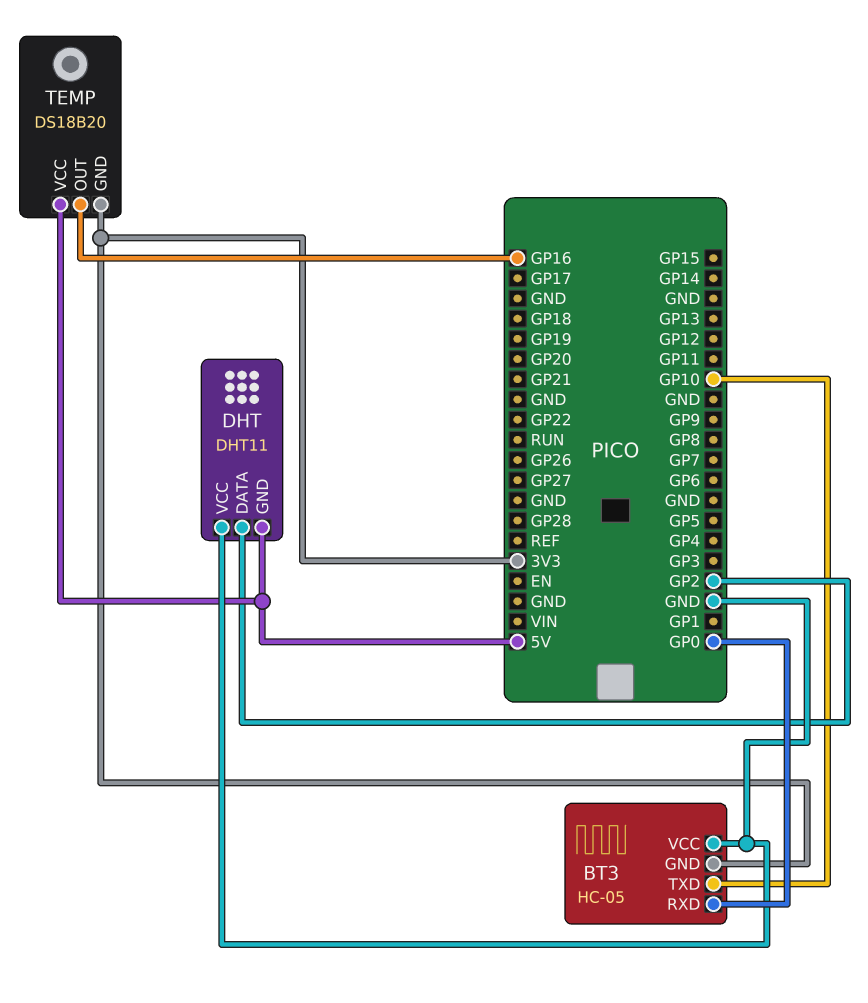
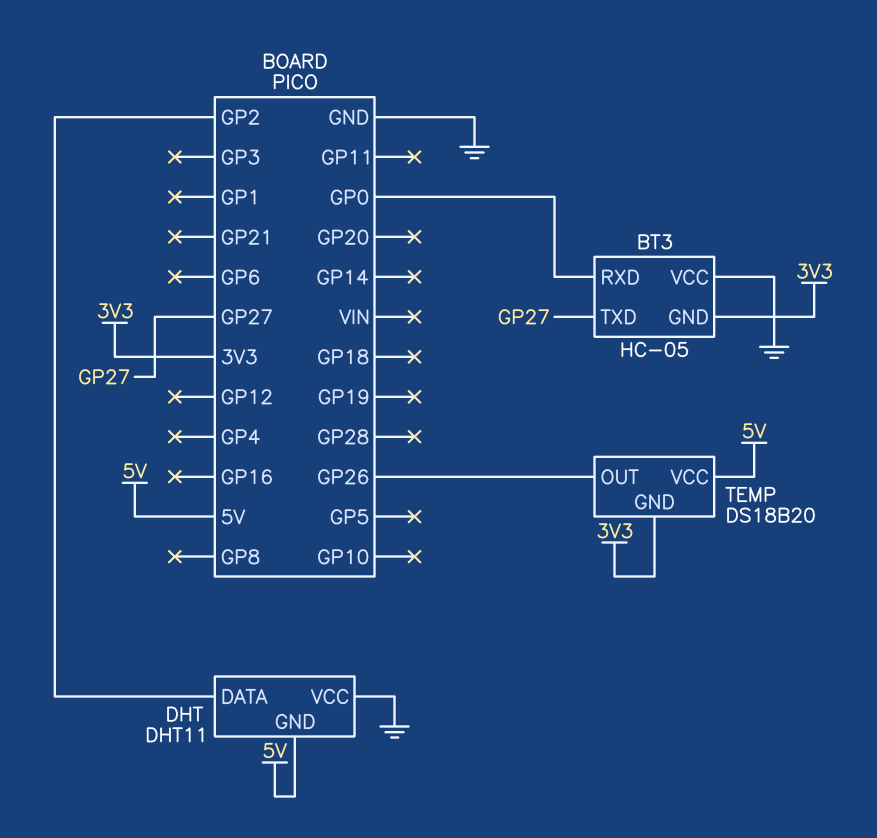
BT3 pin TXD: GP10 -> GP27
TEMP pin OUT: GP16 -> GP26

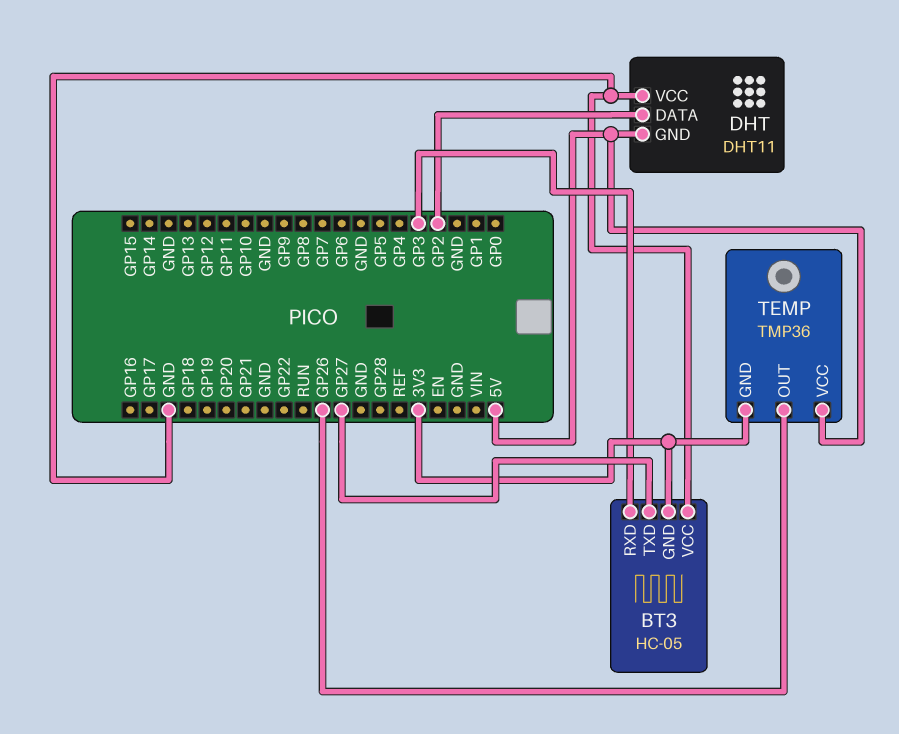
BT3 pin RXD: GP0 -> GP3
TEMP: DS18B20 -> TMP36

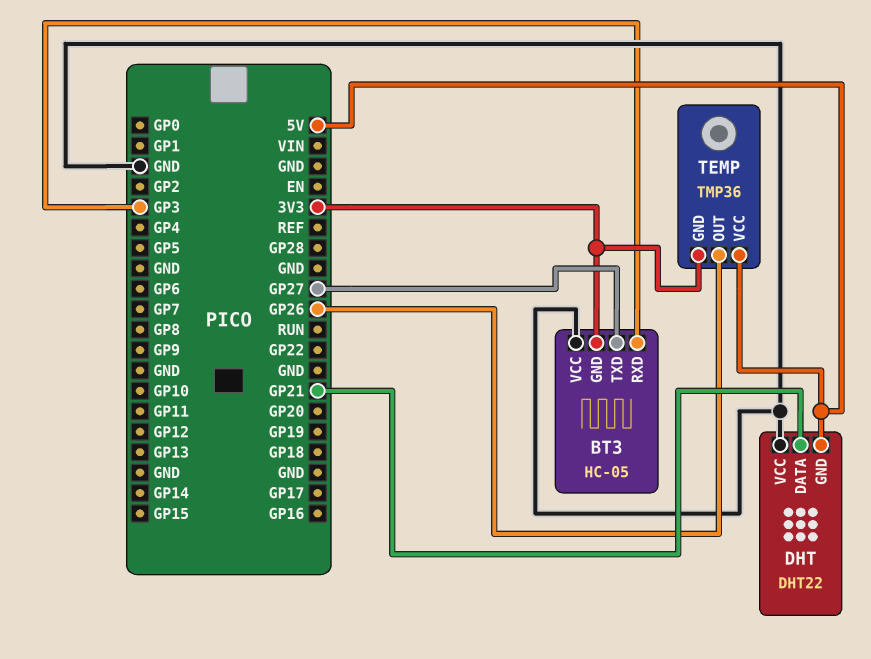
DHT: DHT11 -> DHT22
DHT pin DATA: GP2 -> GP21

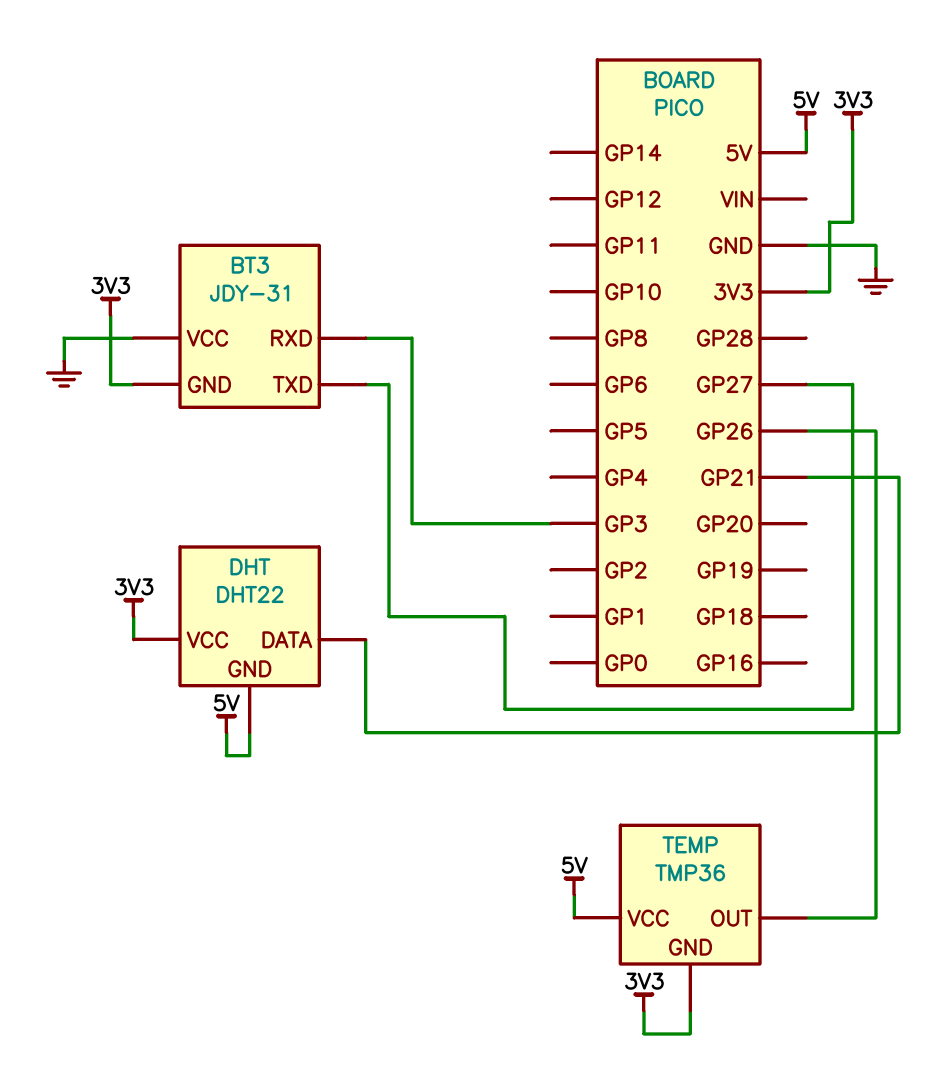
BT3: HC-05 -> JDY-31
DHT pin VCC: GND -> 3V3

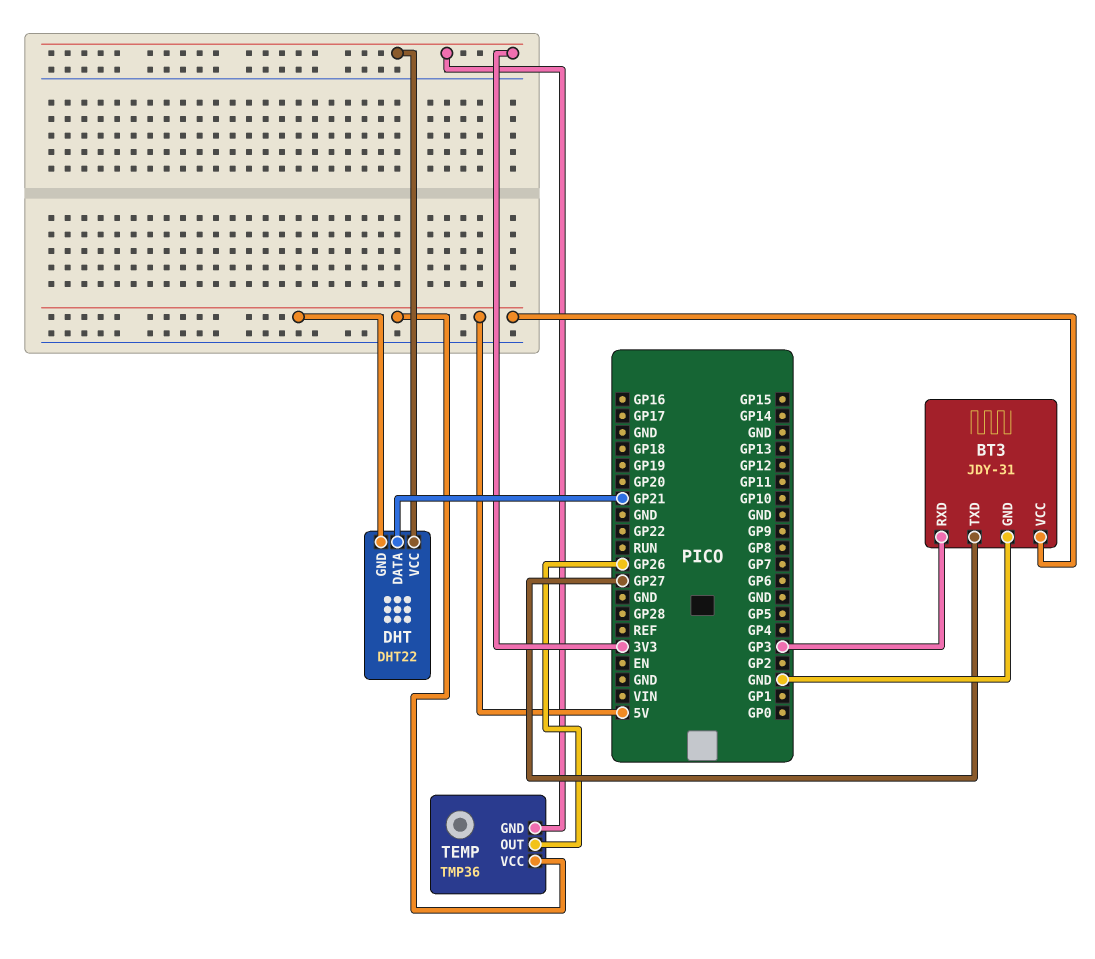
BT3 pin GND: 3V3 -> GND
BT3 pin VCC: GND -> 5V

